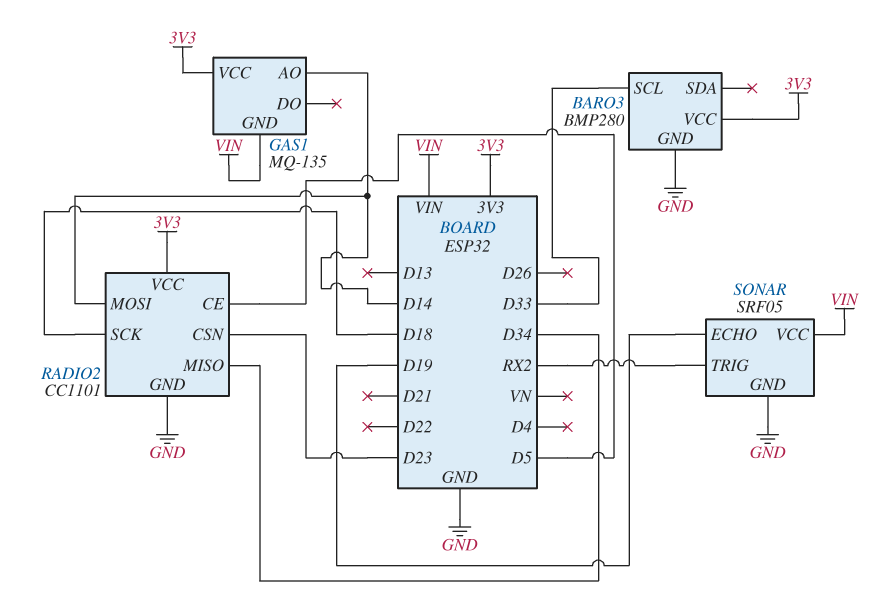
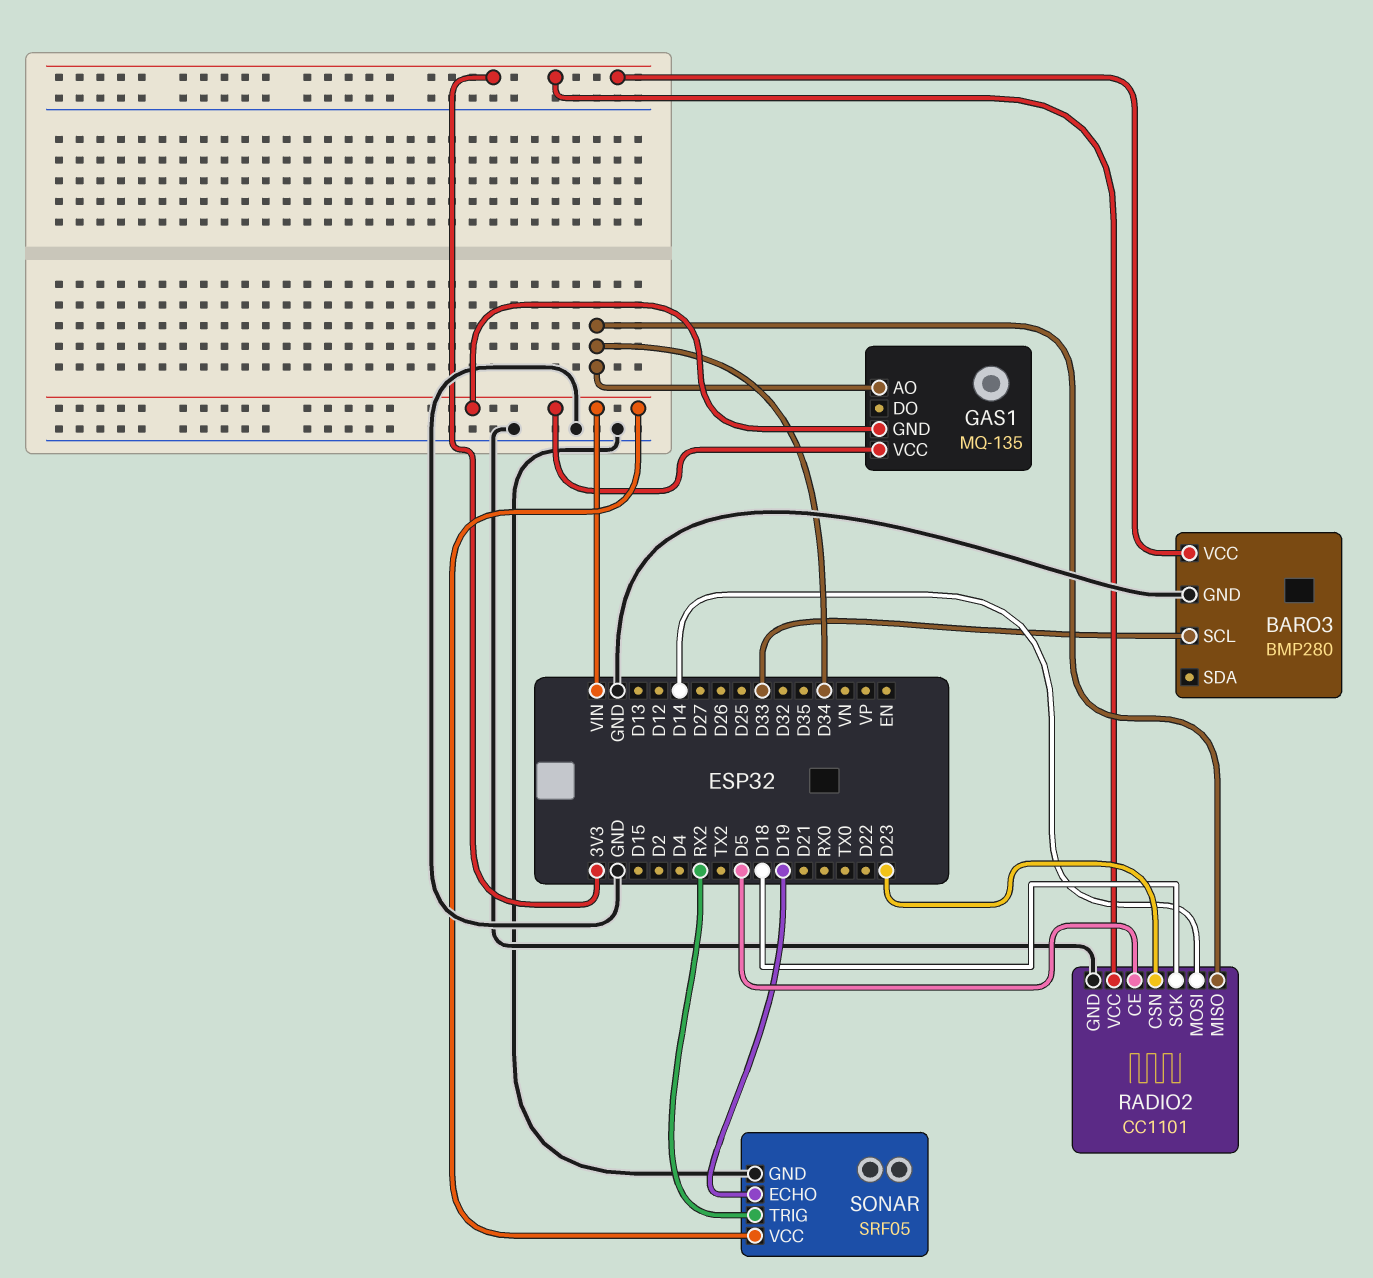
GAS1 pin AO: D14 -> D34
GAS1 pin VCC: 3V3 -> VIN

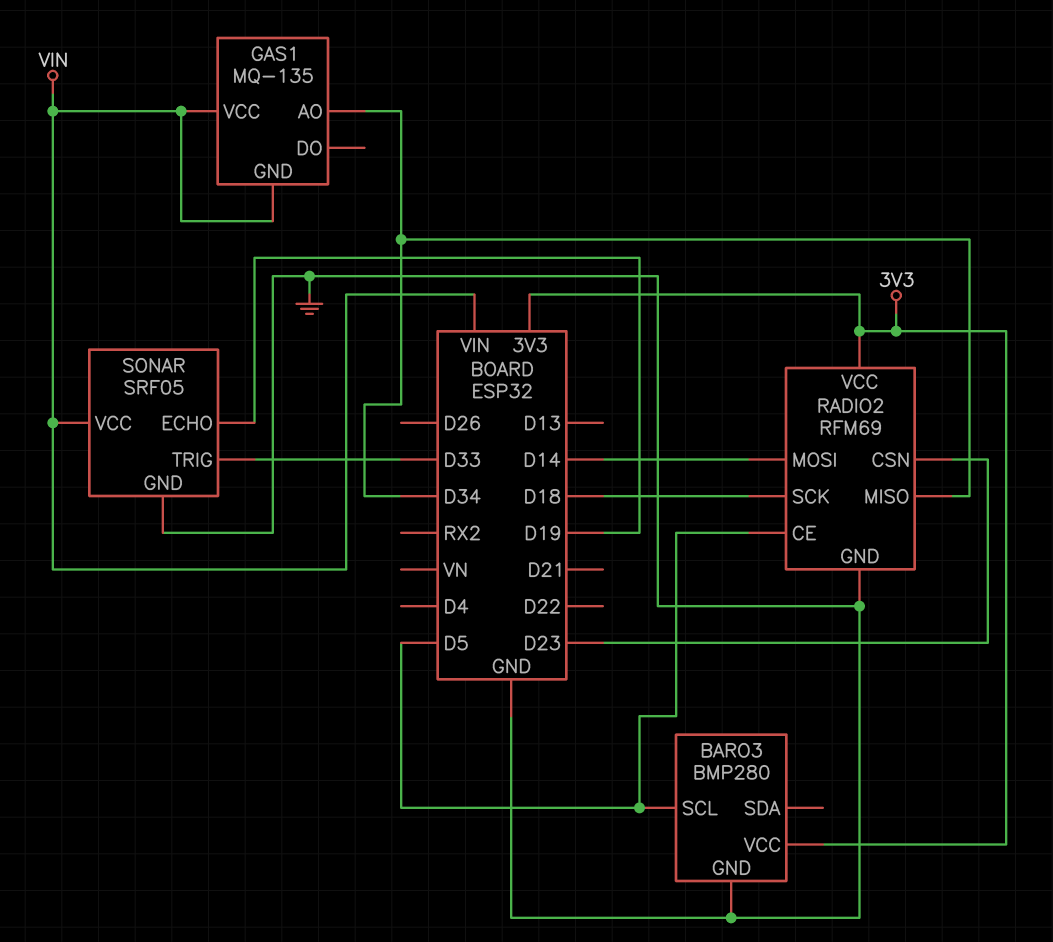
BARO3 pin SCL: D33 -> D5
RADIO2: CC1101 -> RFM69
SONAR pin TRIG: RX2 -> D33

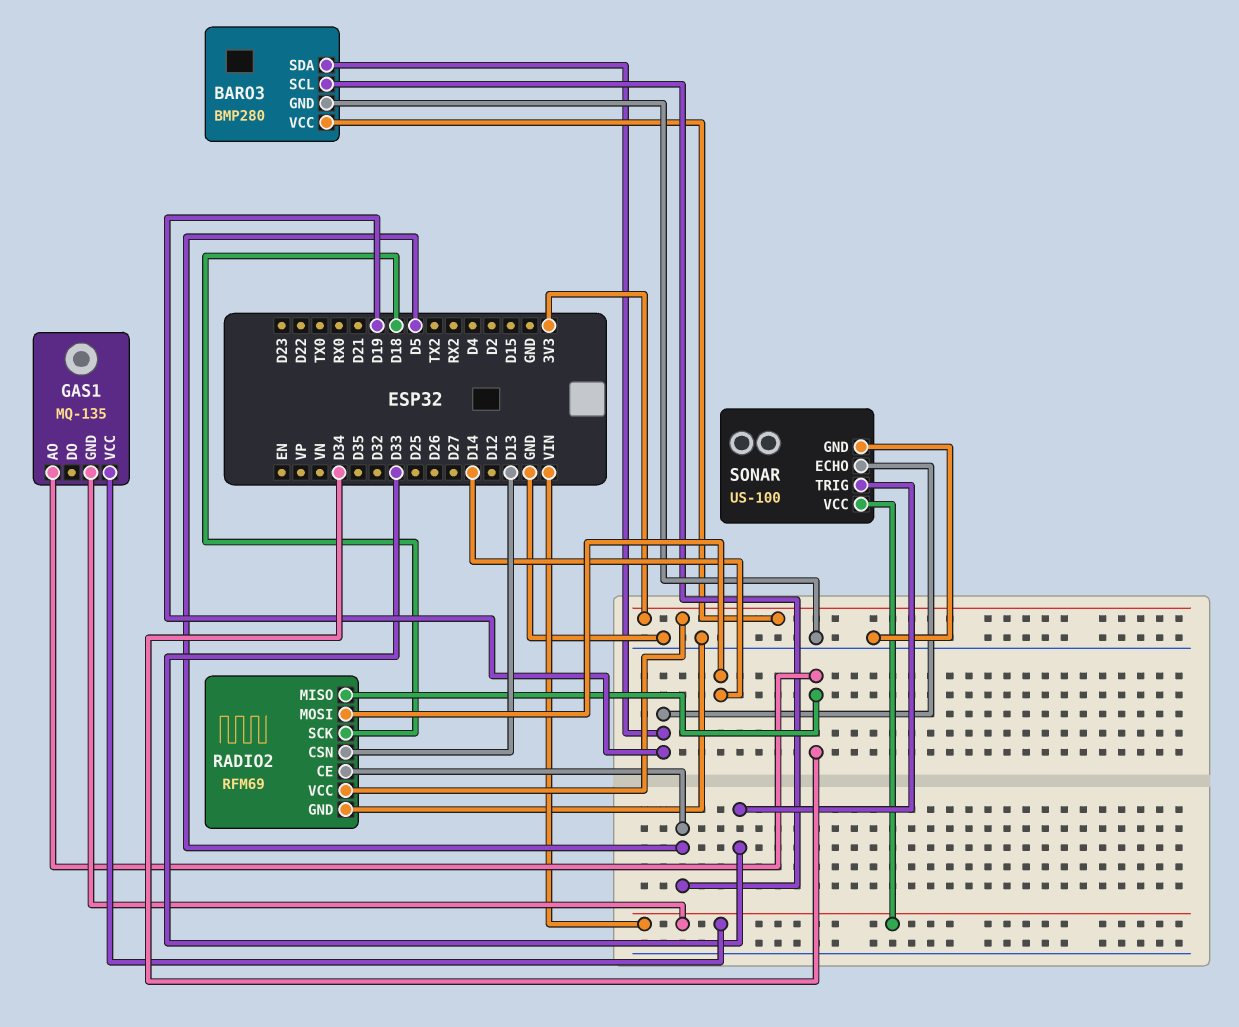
BARO3 pin SDA: none -> D19
RADIO2 pin CSN: D23 -> D13
SONAR: SRF05 -> US-100

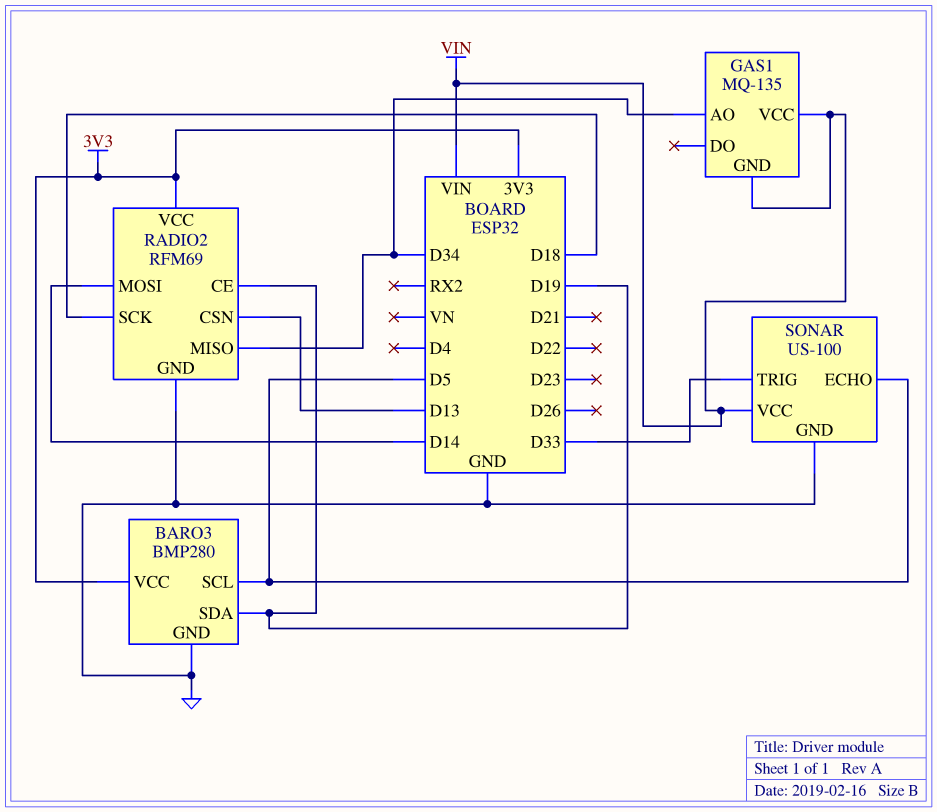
RADIO2 pin CE: D5 -> D19
SONAR pin ECHO: D19 -> D5

